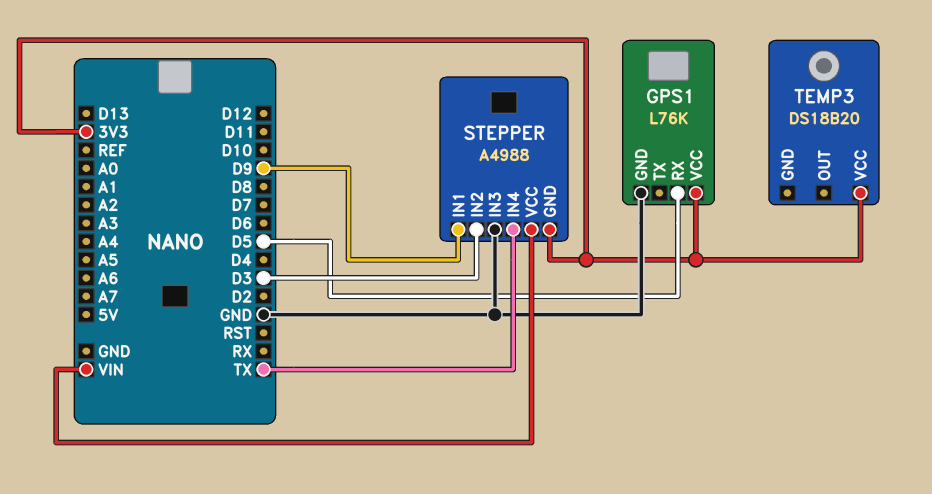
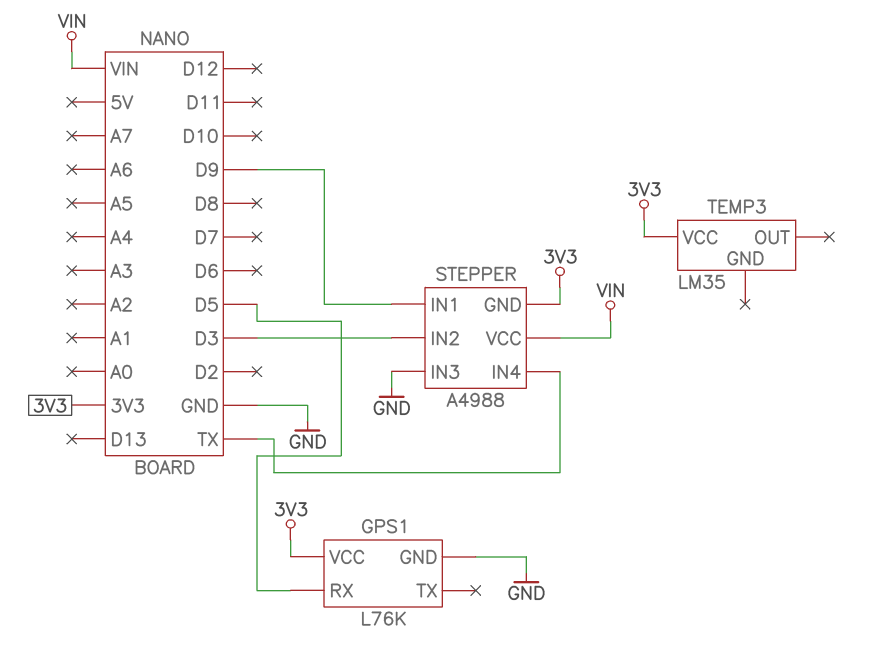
TEMP3: DS18B20 -> LM35

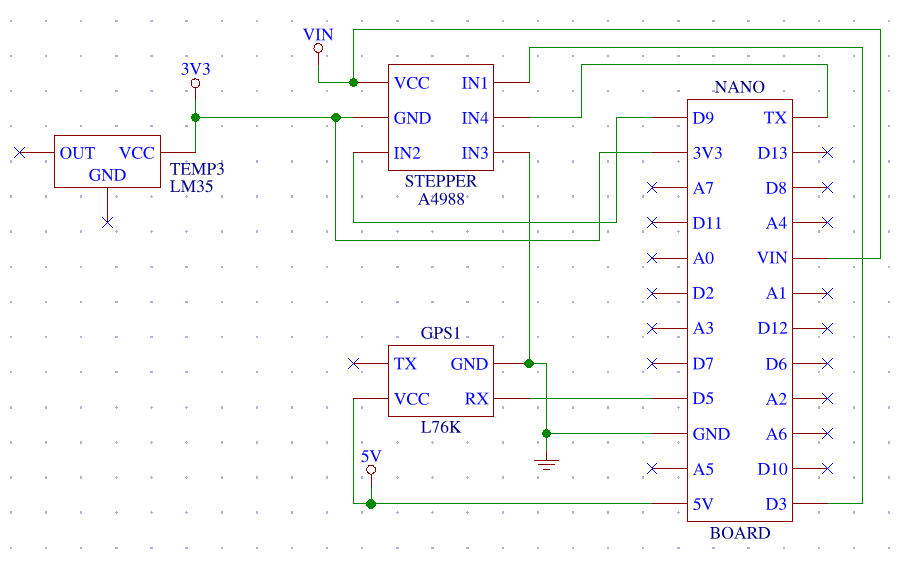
GPS1 pin VCC: 3V3 -> 5V
STEPPER pin IN1: D9 -> D3
STEPPER pin IN2: D3 -> D9

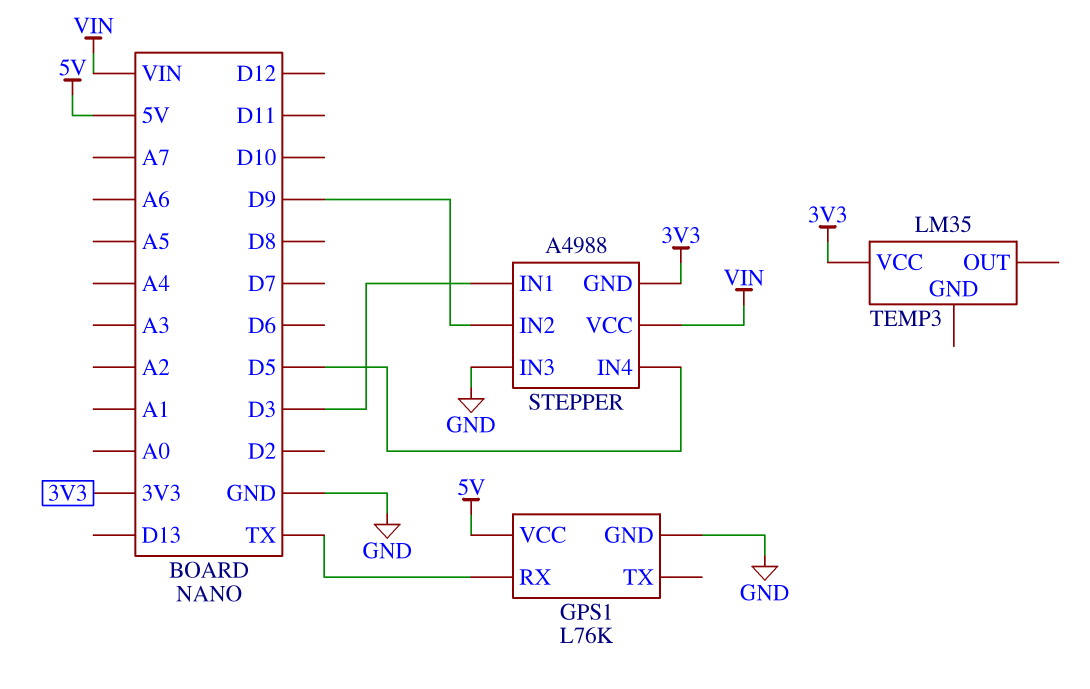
GPS1 pin RX: D5 -> TX
STEPPER pin IN4: TX -> D5

